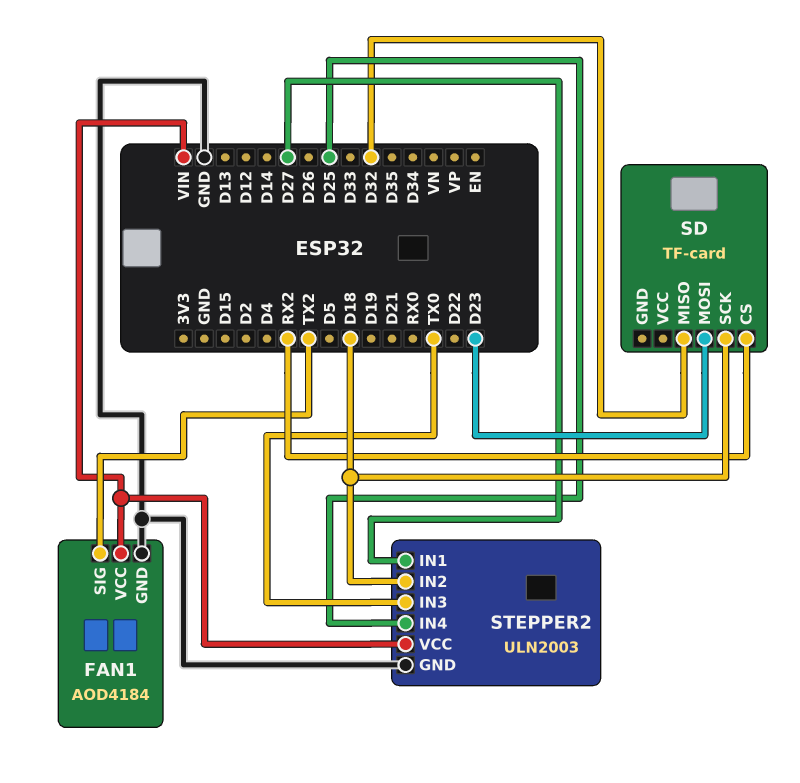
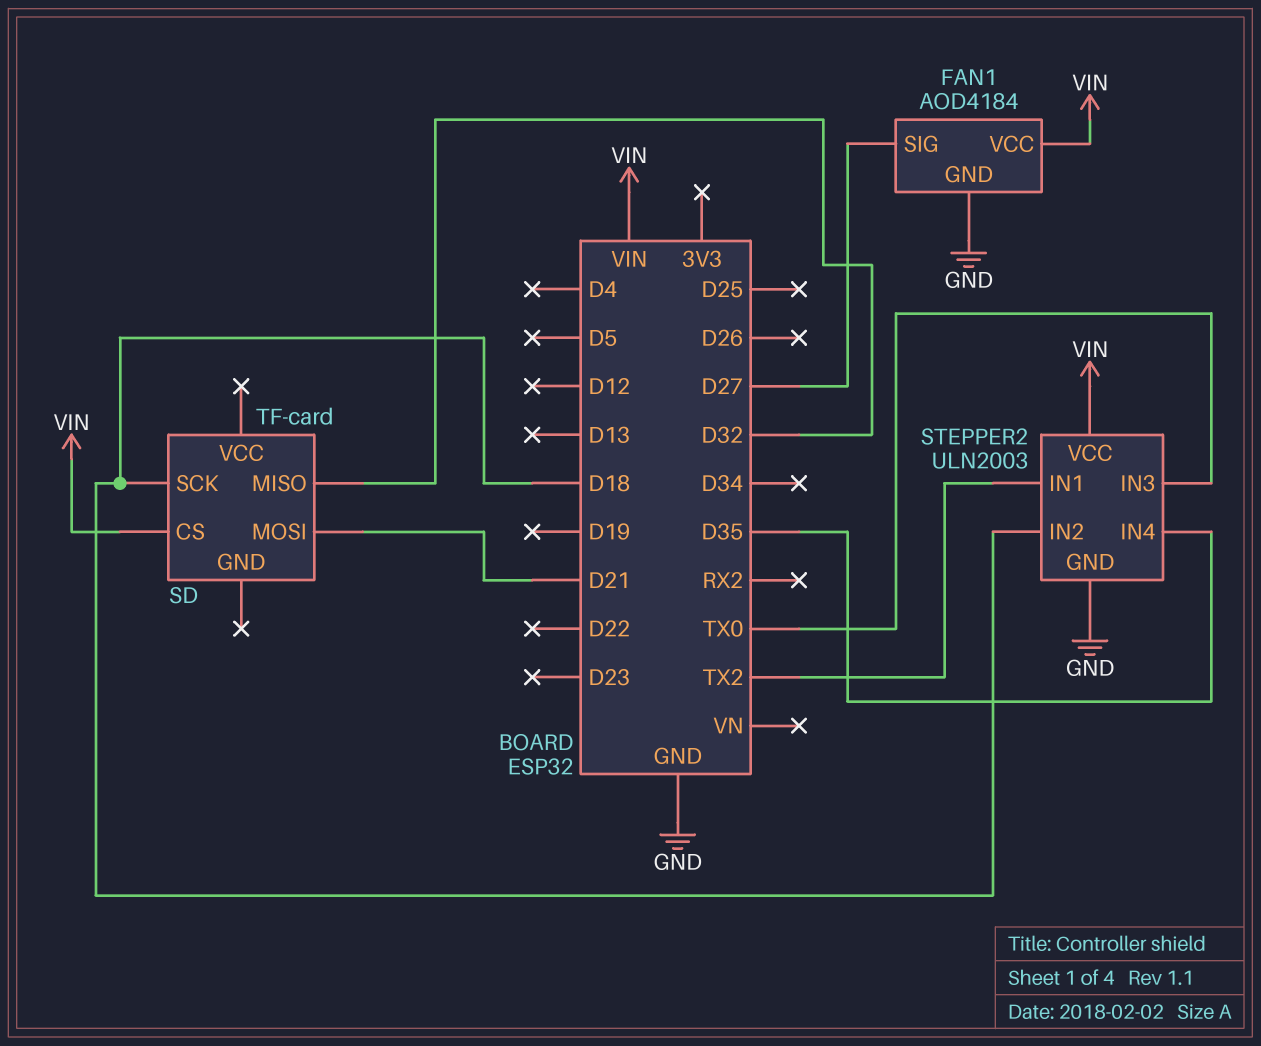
FAN1 pin SIG: TX2 -> D27
SD pin CS: RX2 -> VIN
SD pin MOSI: D23 -> D21
STEPPER2 pin IN1: D27 -> TX2
STEPPER2 pin IN4: D25 -> D35

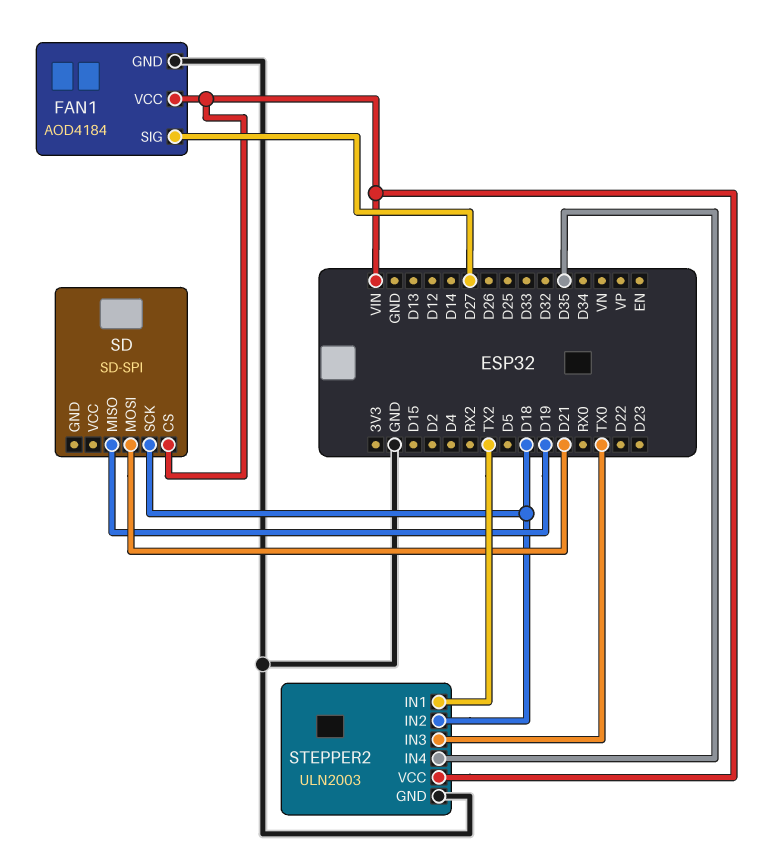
SD: TF-card -> SD-SPI
SD pin MISO: D32 -> D19

